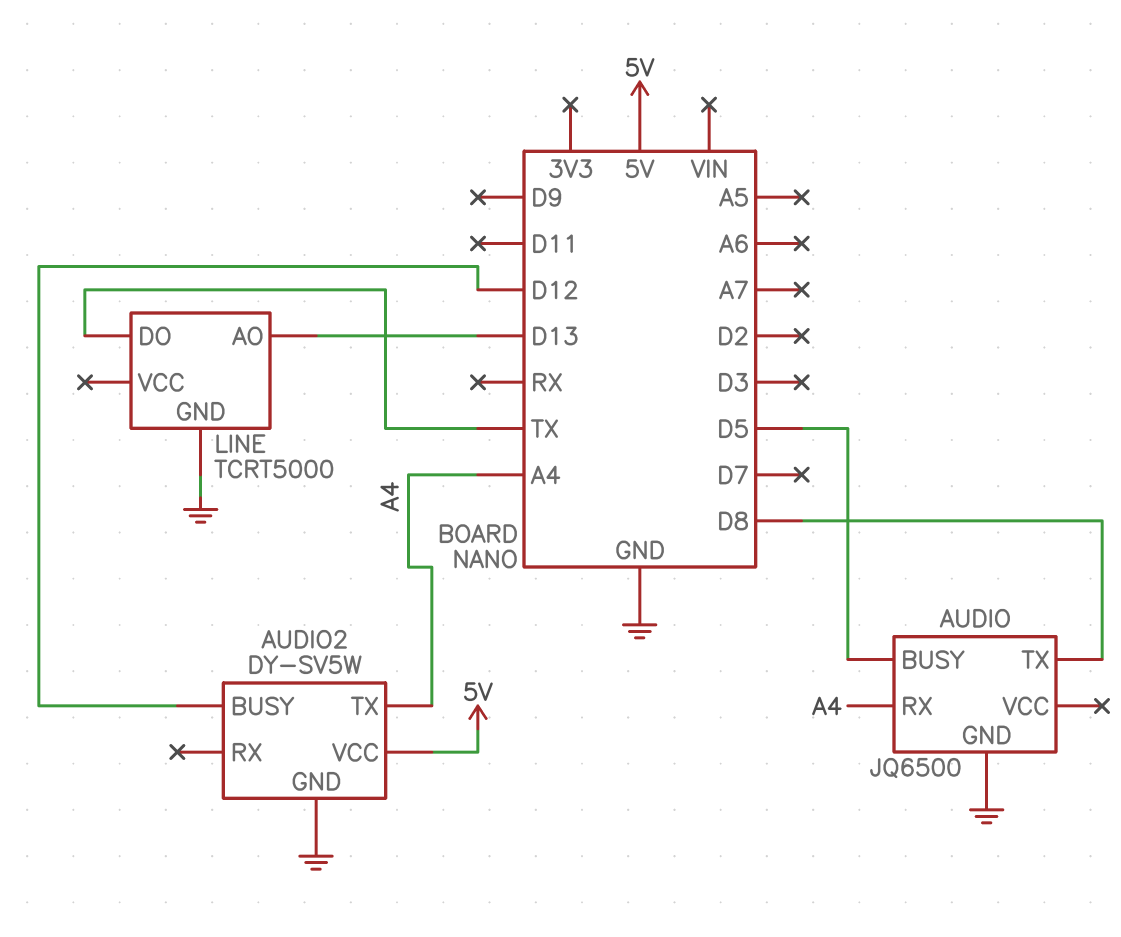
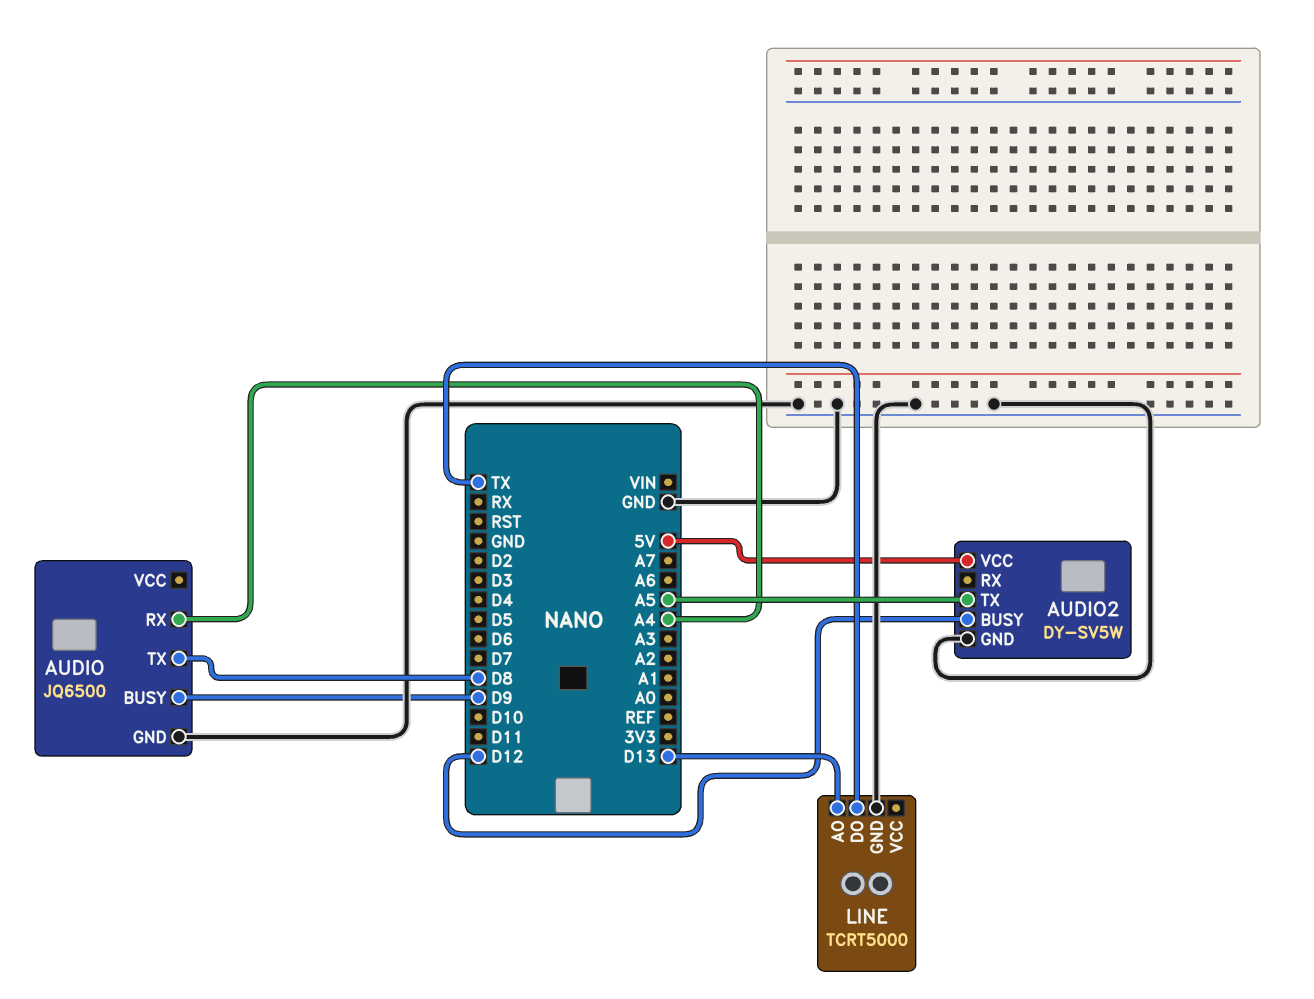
AUDIO pin BUSY: D5 -> D9
AUDIO2 pin TX: A4 -> A5

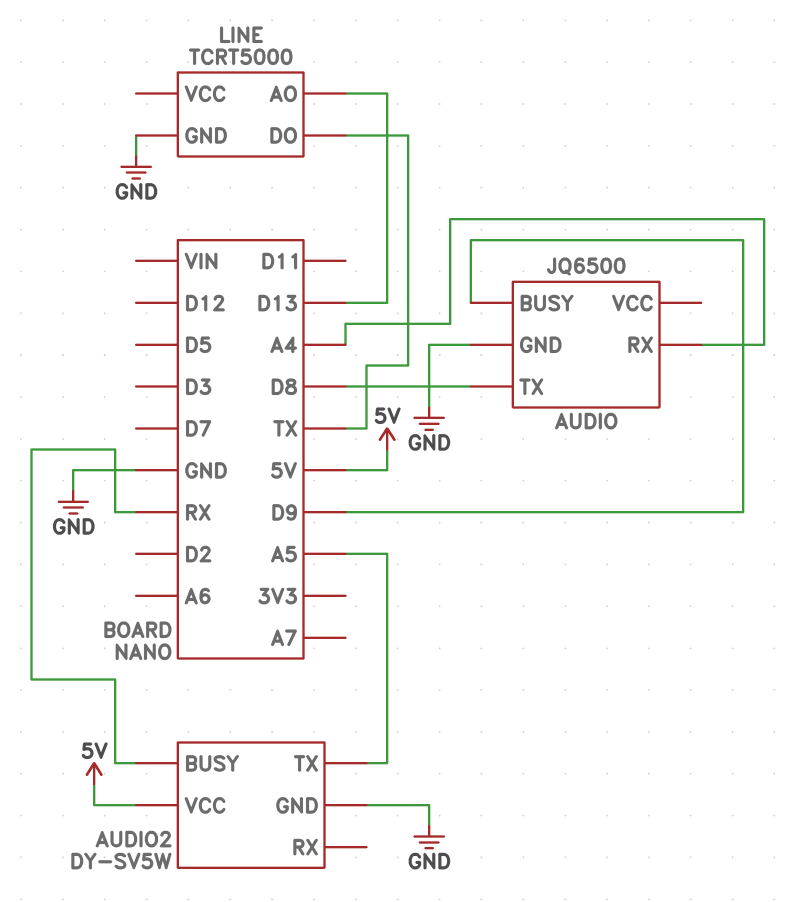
AUDIO2 pin BUSY: D12 -> RX

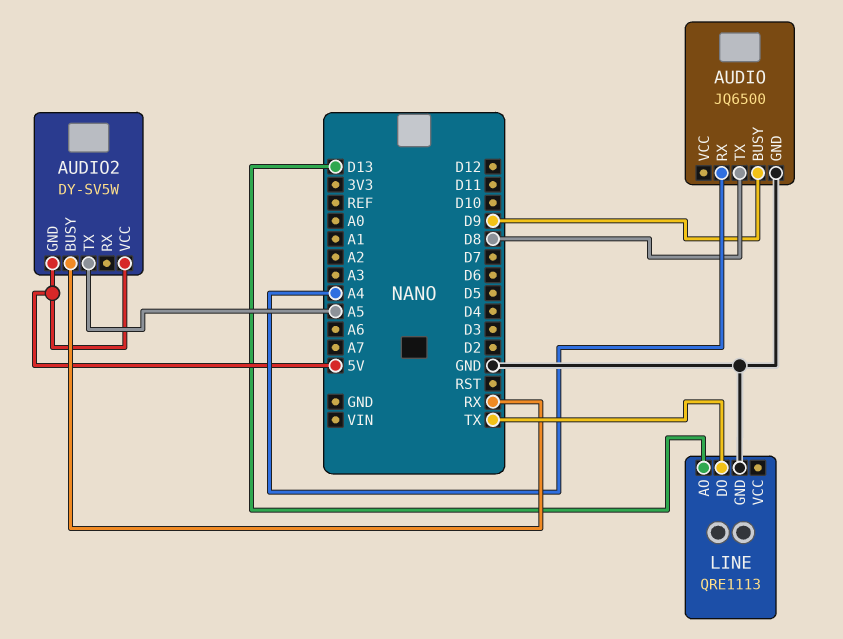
AUDIO2 pin GND: GND -> 5V
LINE: TCRT5000 -> QRE1113

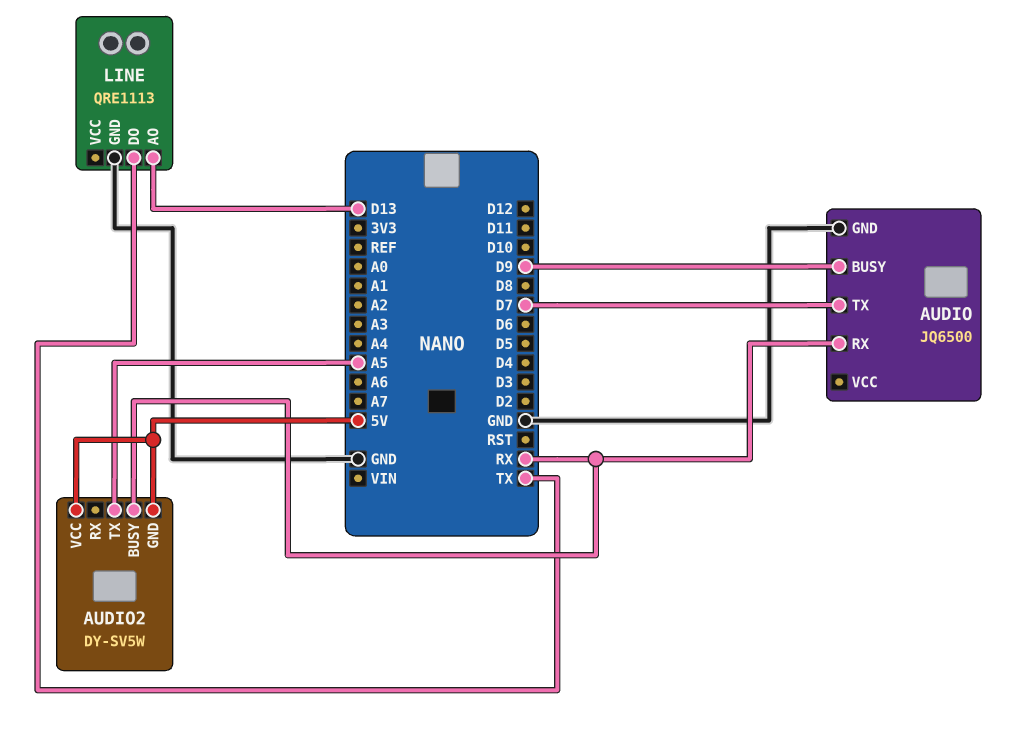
AUDIO pin RX: A4 -> RX
AUDIO pin TX: D8 -> D7

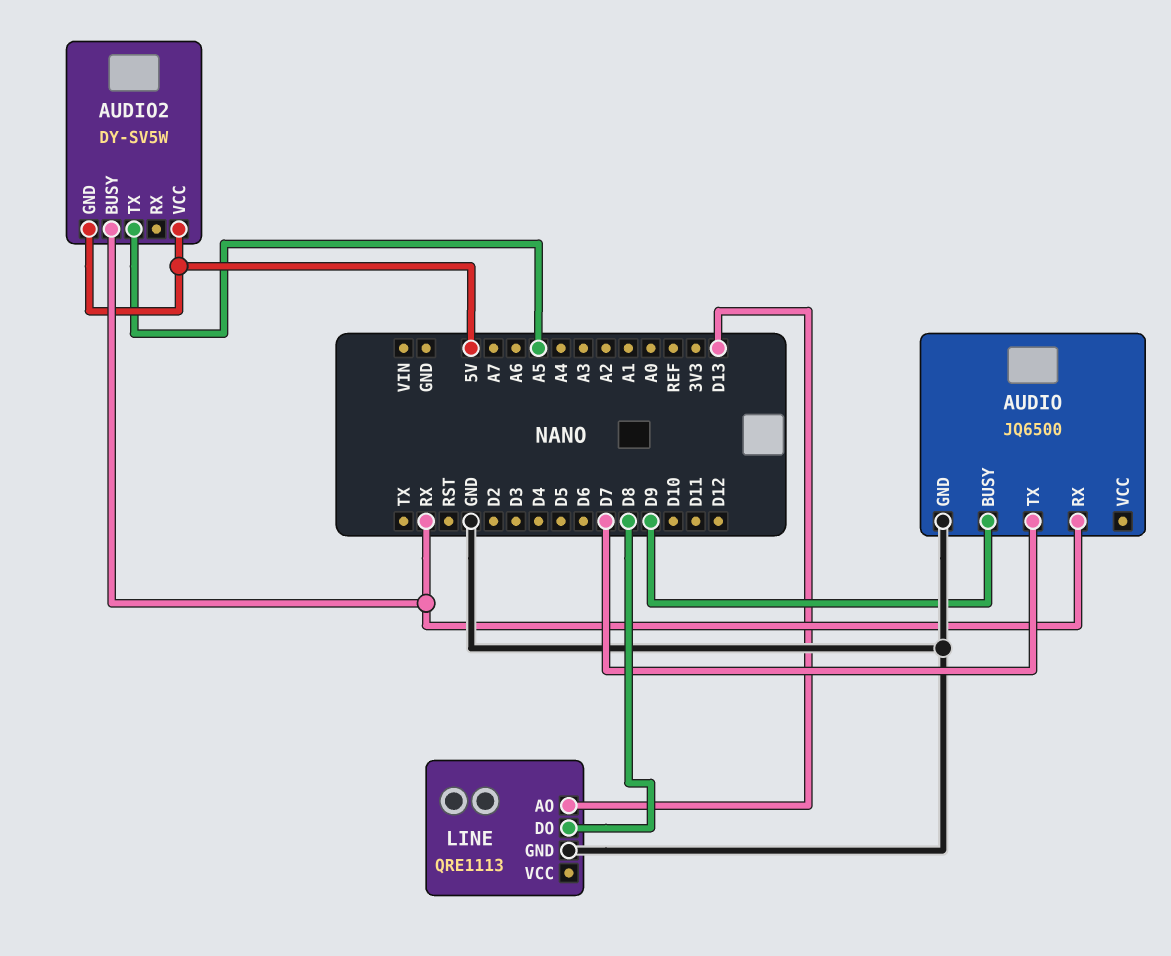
LINE pin DO: TX -> D8

